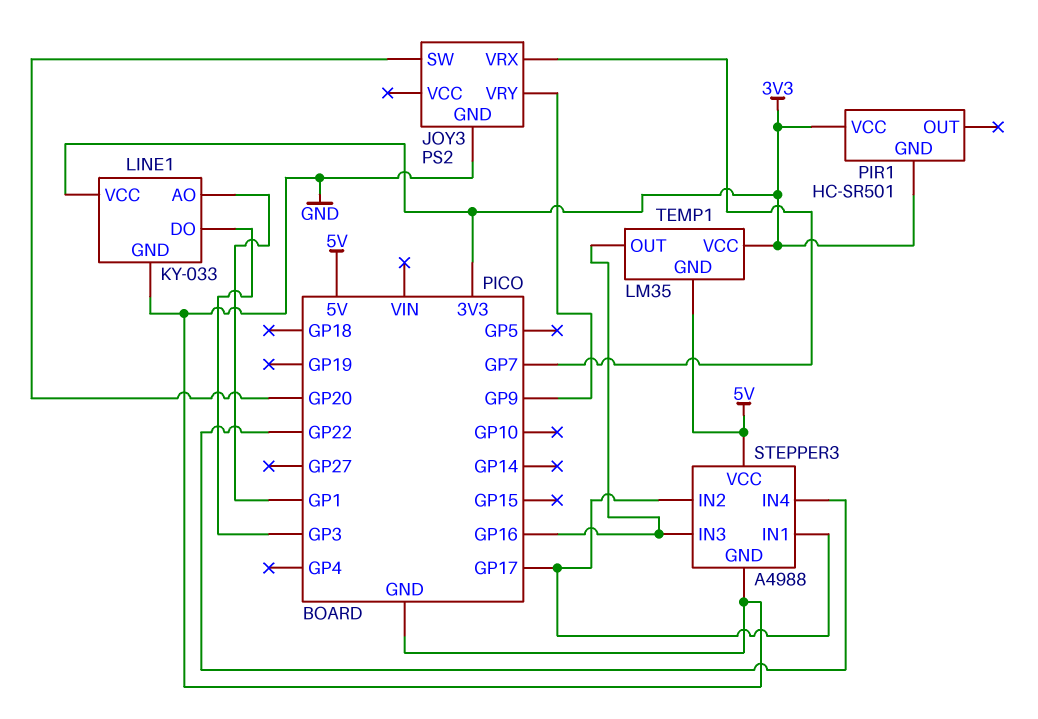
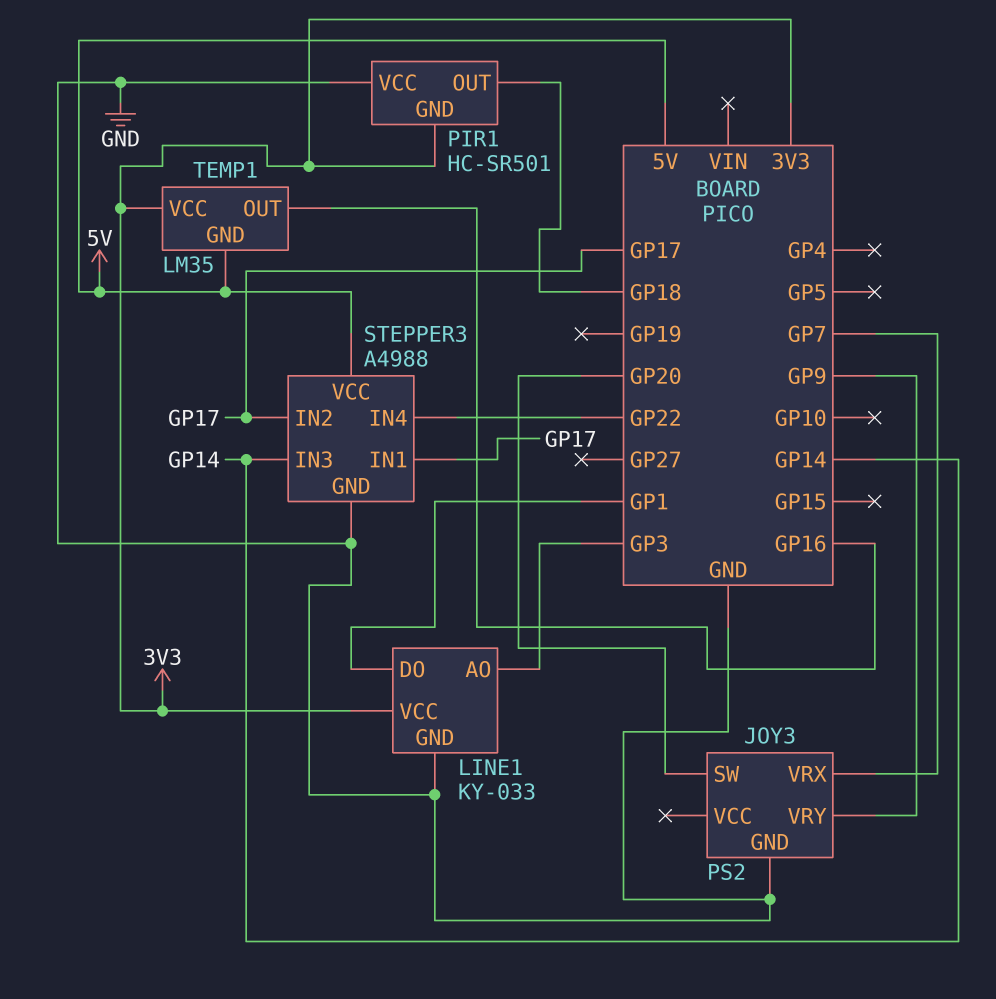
LINE1 pin AO: GP1 -> GP3
LINE1 pin DO: GP3 -> GP1
PIR1 pin OUT: none -> GP18
PIR1 pin VCC: 3V3 -> GND
STEPPER3 pin IN3: GP16 -> GP14

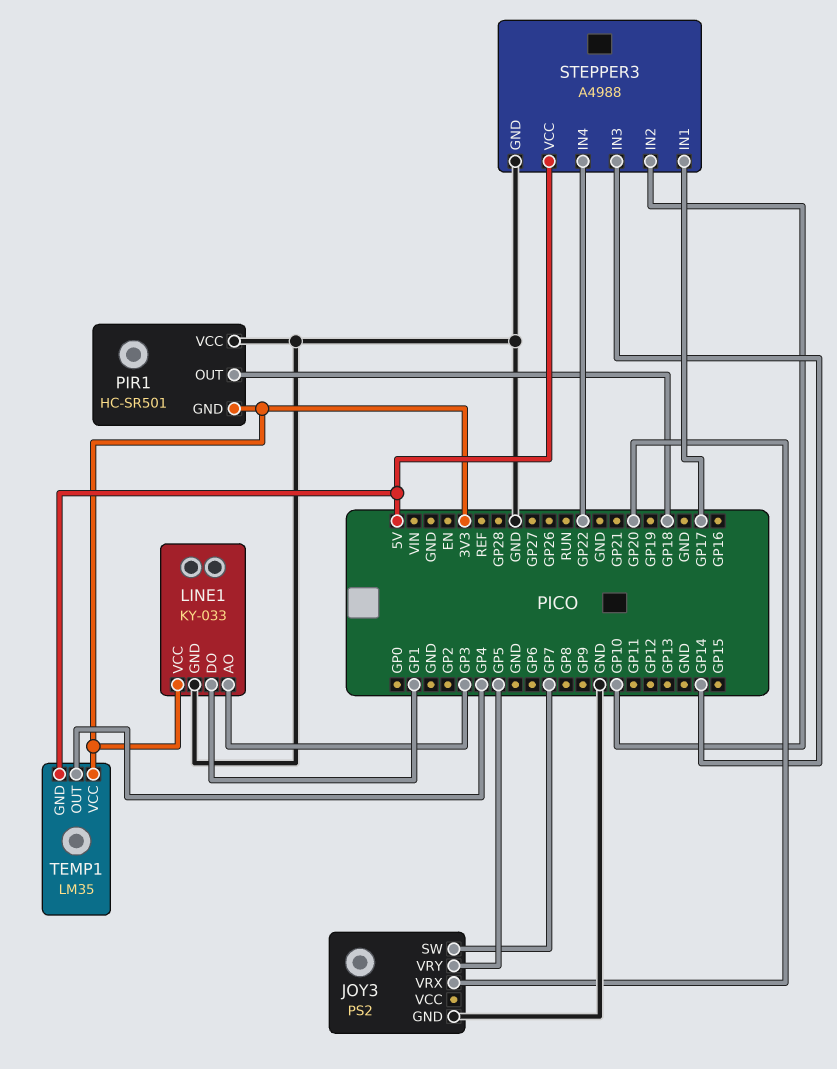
JOY3 pin SW: GP20 -> GP7
JOY3 pin VRX: GP7 -> GP20
JOY3 pin VRY: GP9 -> GP5
STEPPER3 pin IN2: GP17 -> GP10
TEMP1 pin OUT: GP16 -> GP4

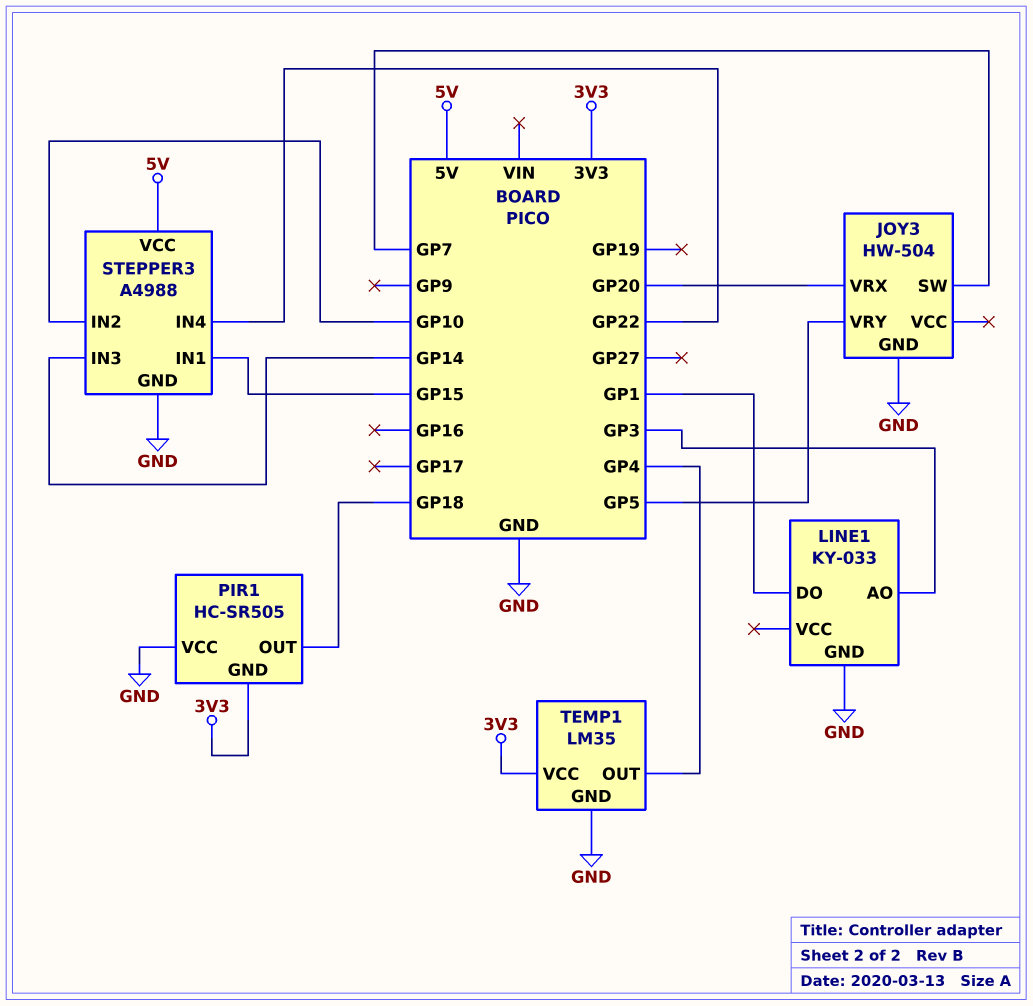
JOY3: PS2 -> HW-504
LINE1 pin VCC: 3V3 -> none
PIR1: HC-SR501 -> HC-SR505
STEPPER3 pin IN1: GP17 -> GP15
TEMP1 pin GND: 5V -> GND

